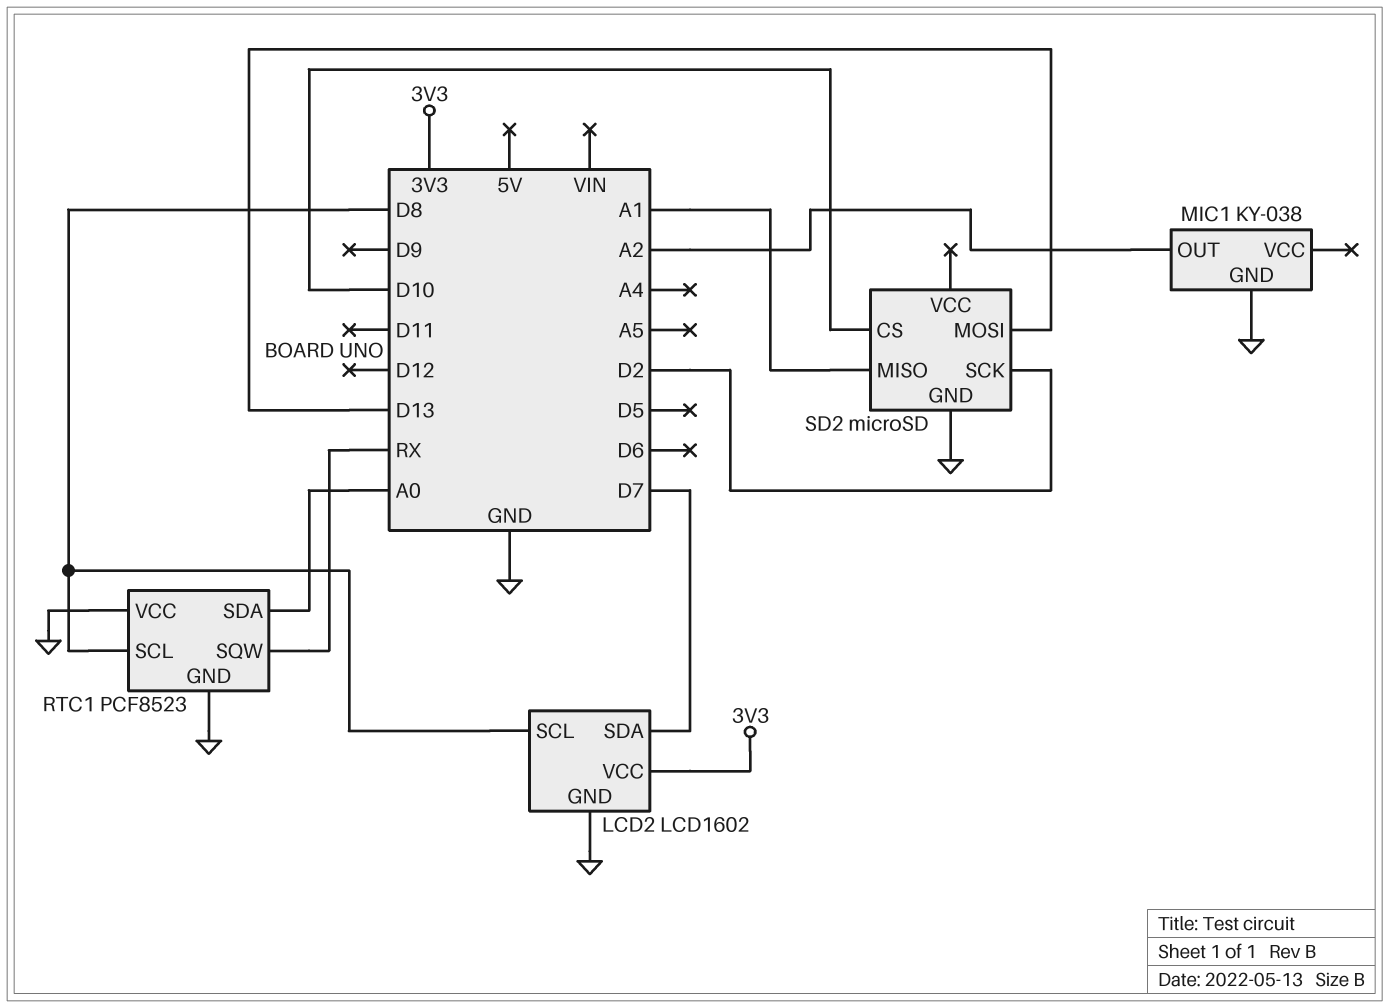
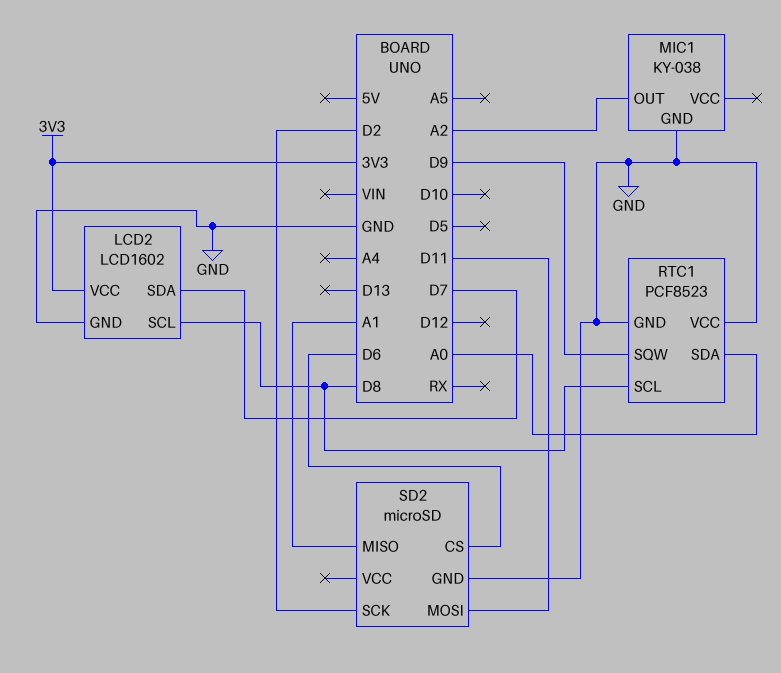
RTC1 pin SQW: RX -> D9
SD2 pin CS: D10 -> D6
SD2 pin MOSI: D13 -> D11

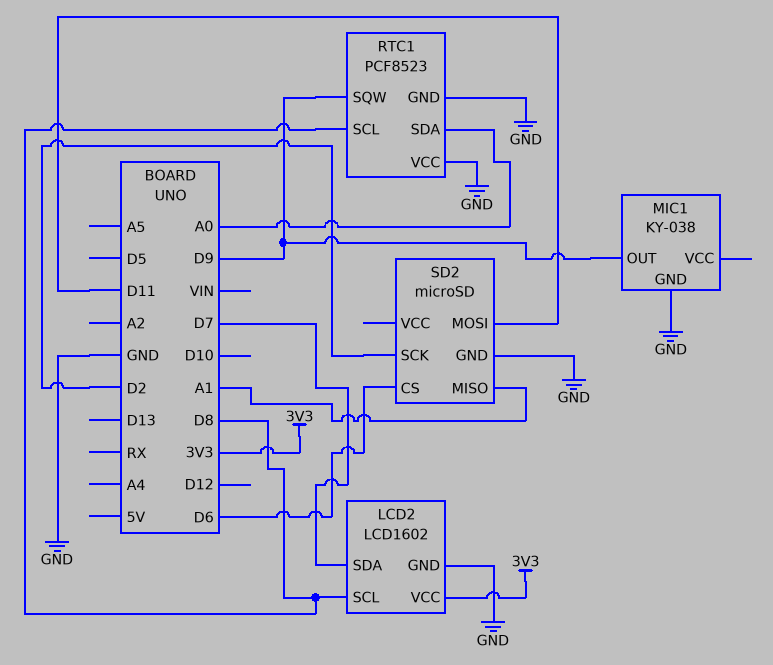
MIC1 pin OUT: A2 -> D9

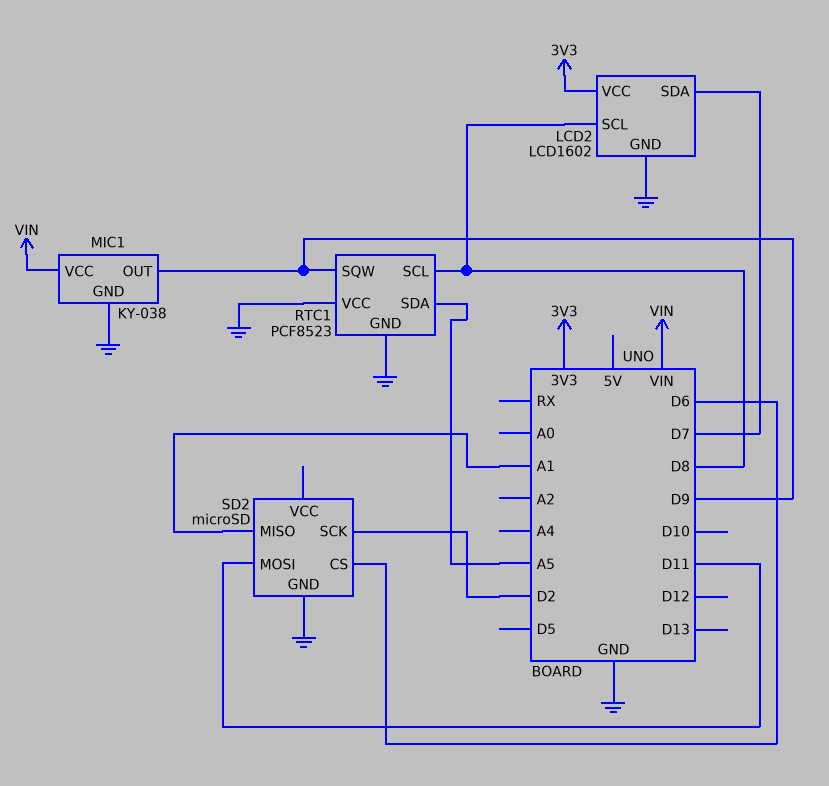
MIC1 pin VCC: none -> VIN
RTC1 pin SDA: A0 -> A5

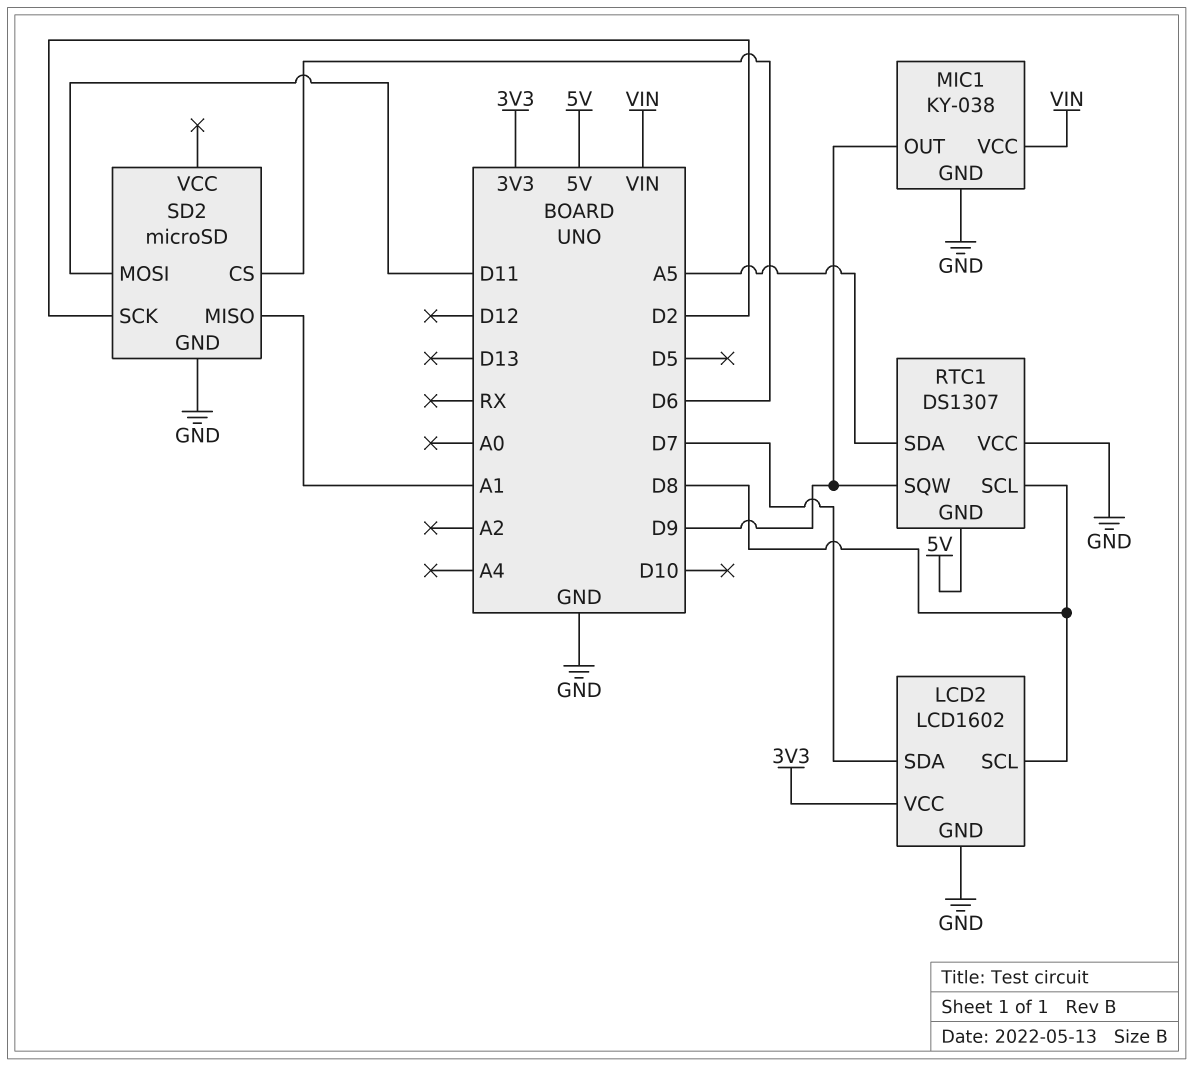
RTC1: PCF8523 -> DS1307
RTC1 pin GND: GND -> 5V

